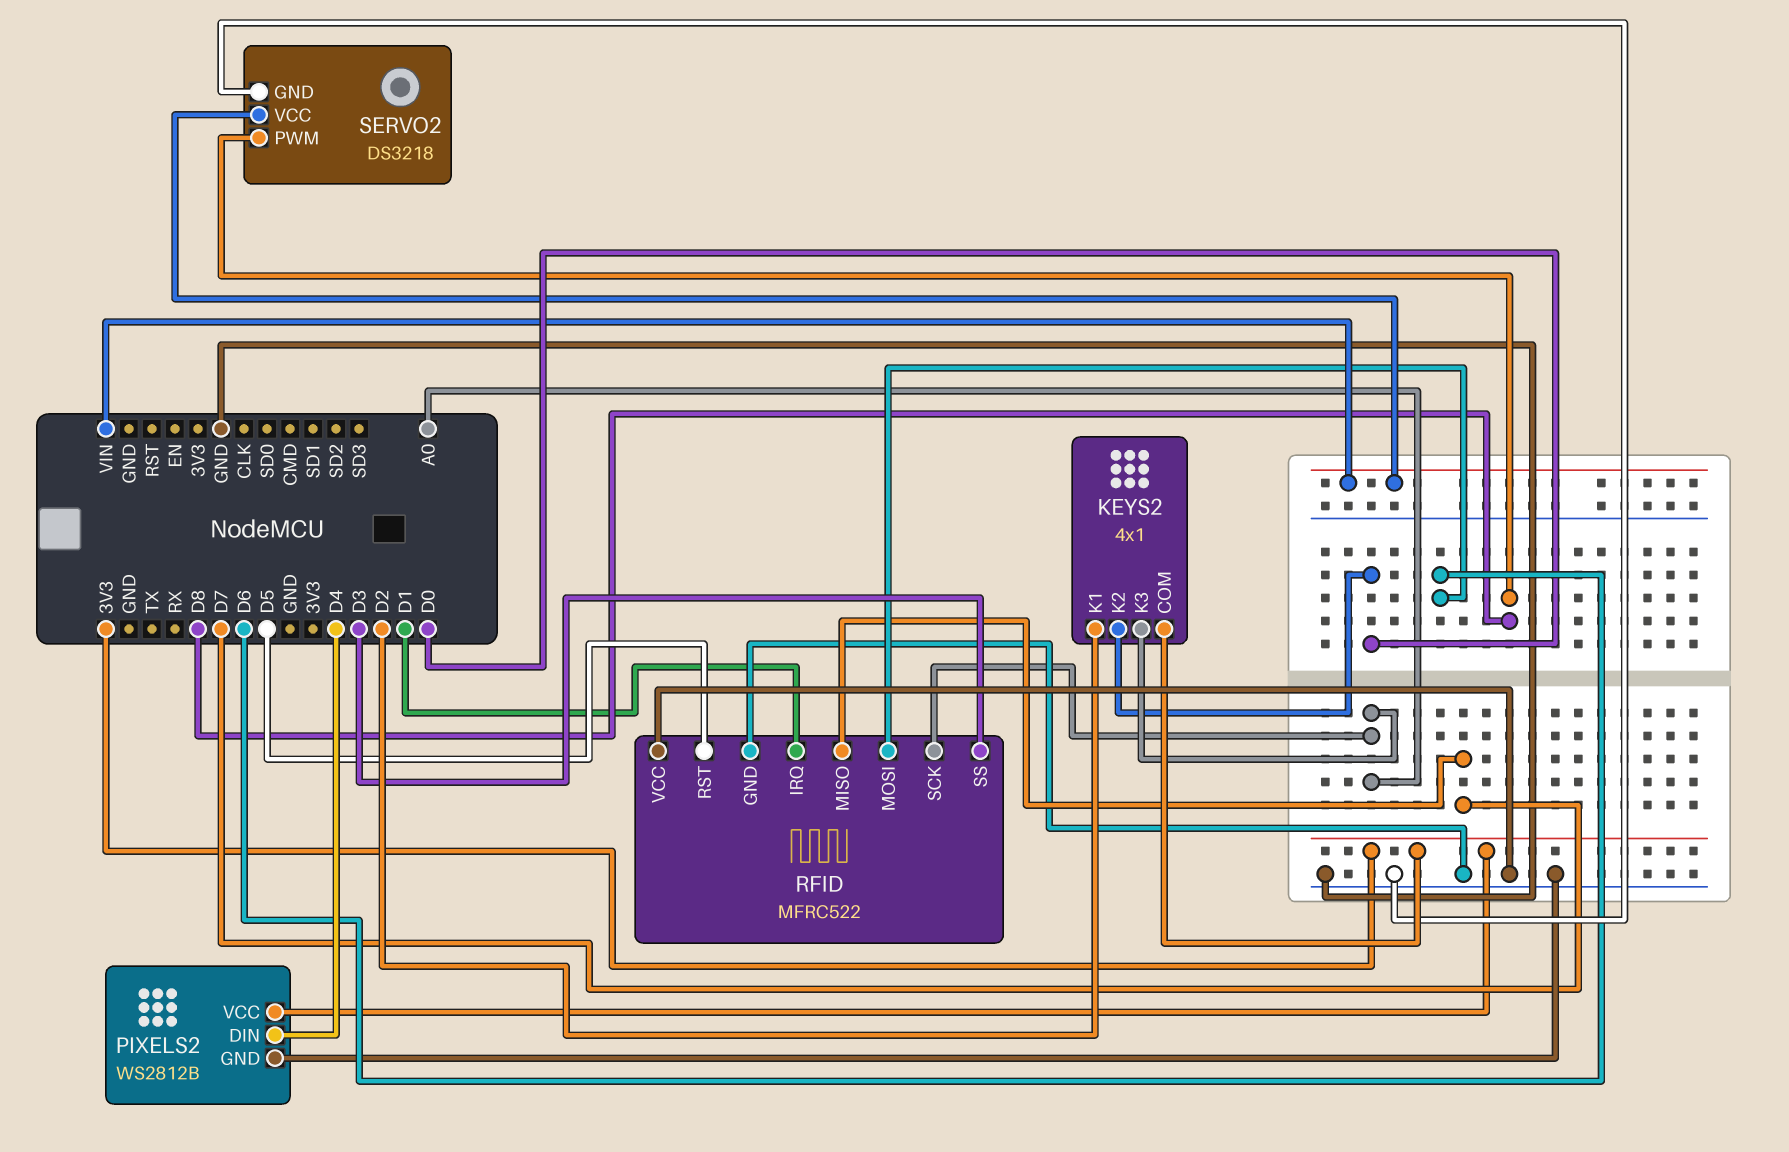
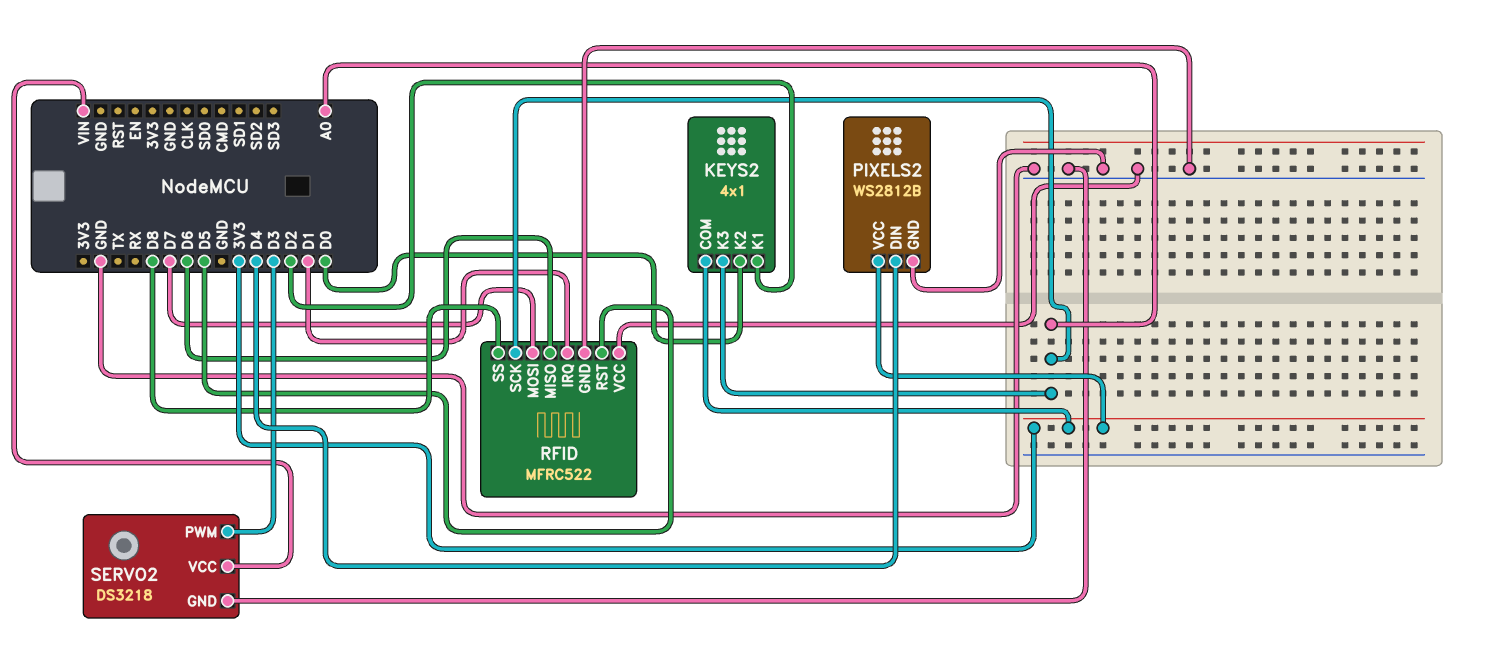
RFID pin MISO: D7 -> D6
RFID pin MOSI: D6 -> D7
RFID pin SS: D3 -> D8
SERVO2 pin PWM: D8 -> D3

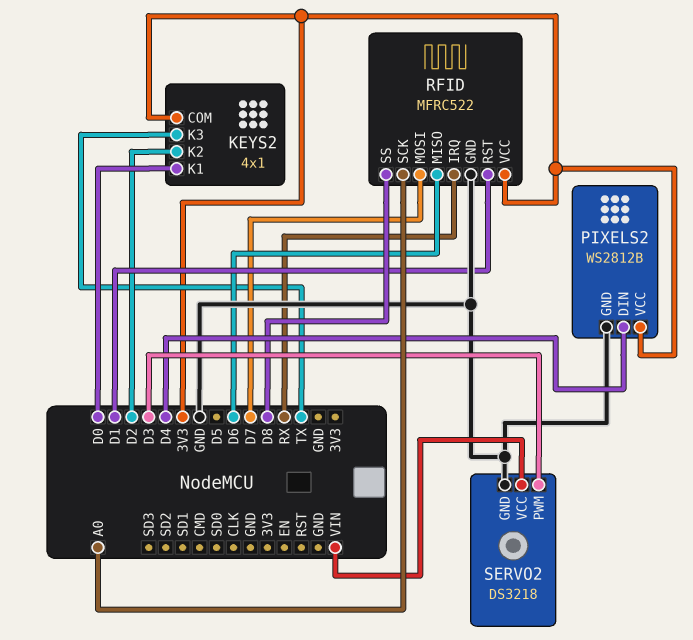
KEYS2 pin K1: D2 -> D0
KEYS2 pin K2: D0 -> D2
KEYS2 pin K3: A0 -> TX
RFID pin IRQ: D1 -> RX
RFID pin RST: D5 -> D1
RFID pin VCC: GND -> 3V3

